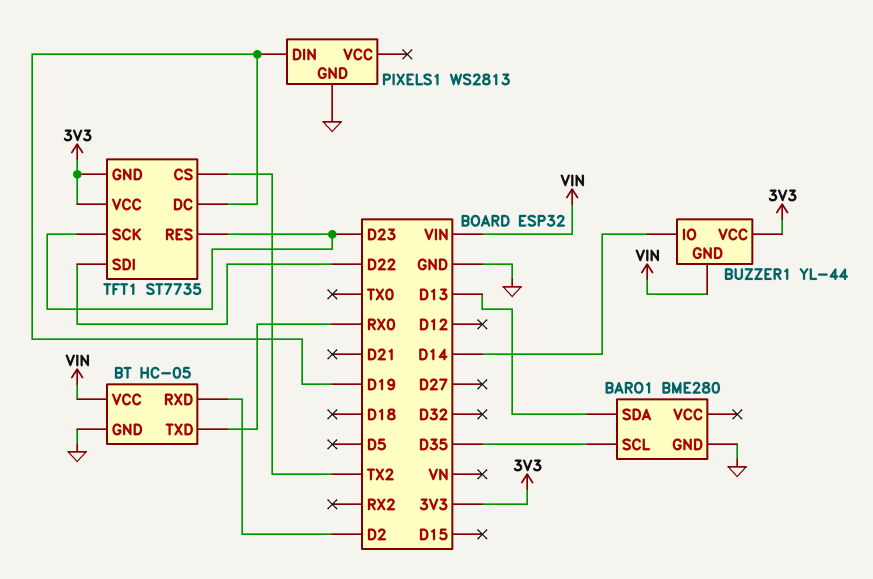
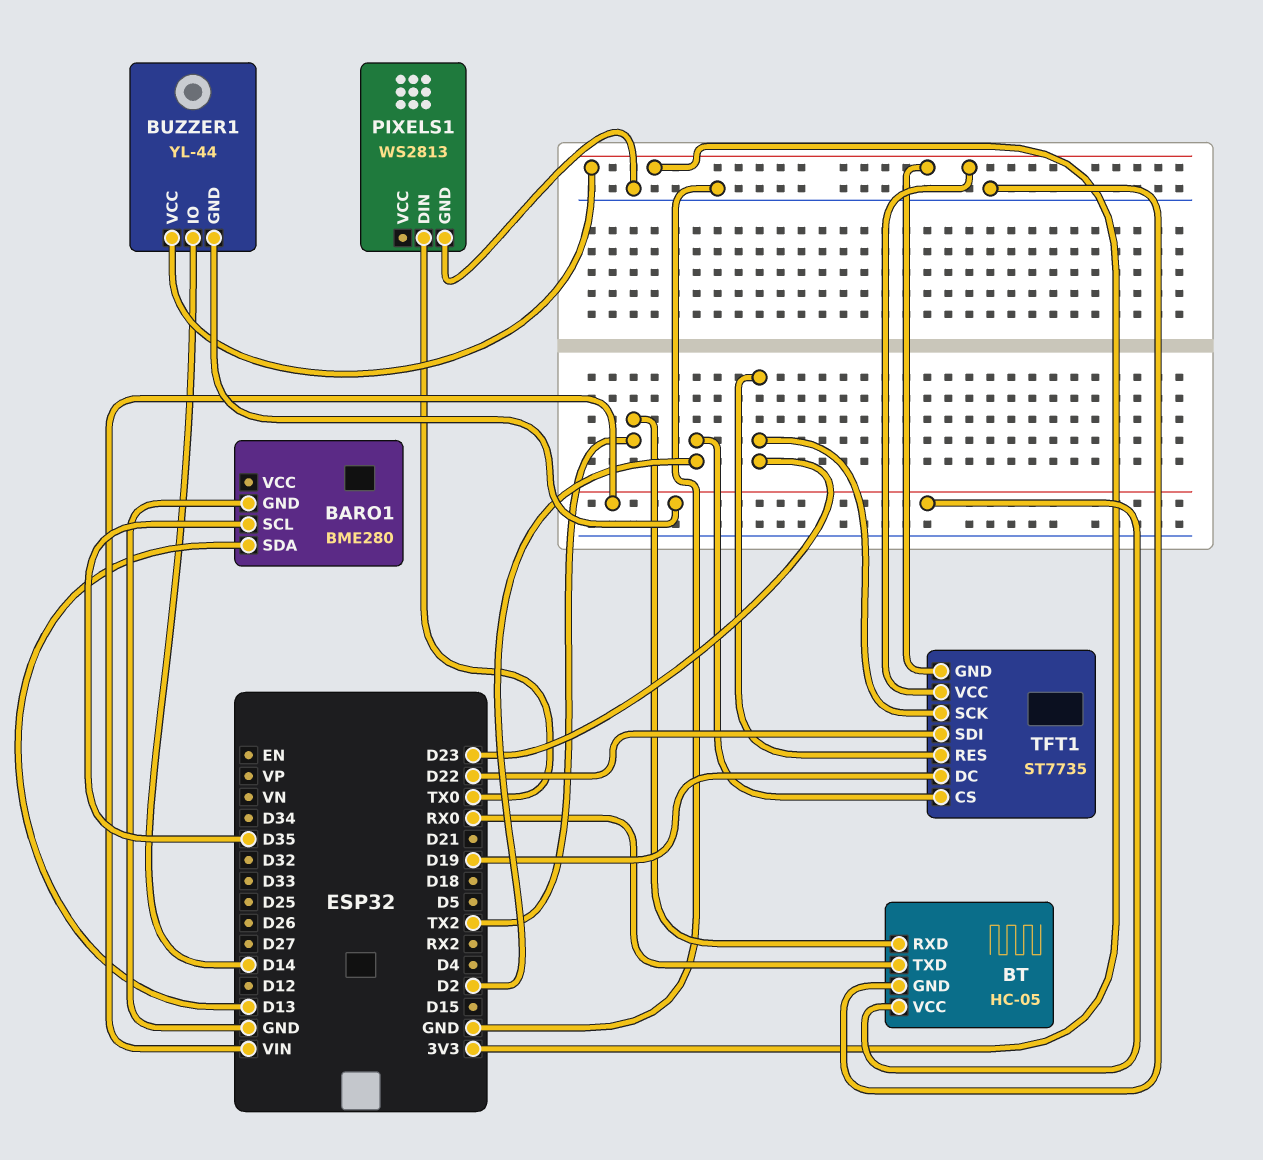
BT pin RXD: D2 -> TX2
PIXELS1 pin DIN: D19 -> TX0
TFT1 pin CS: TX2 -> D2

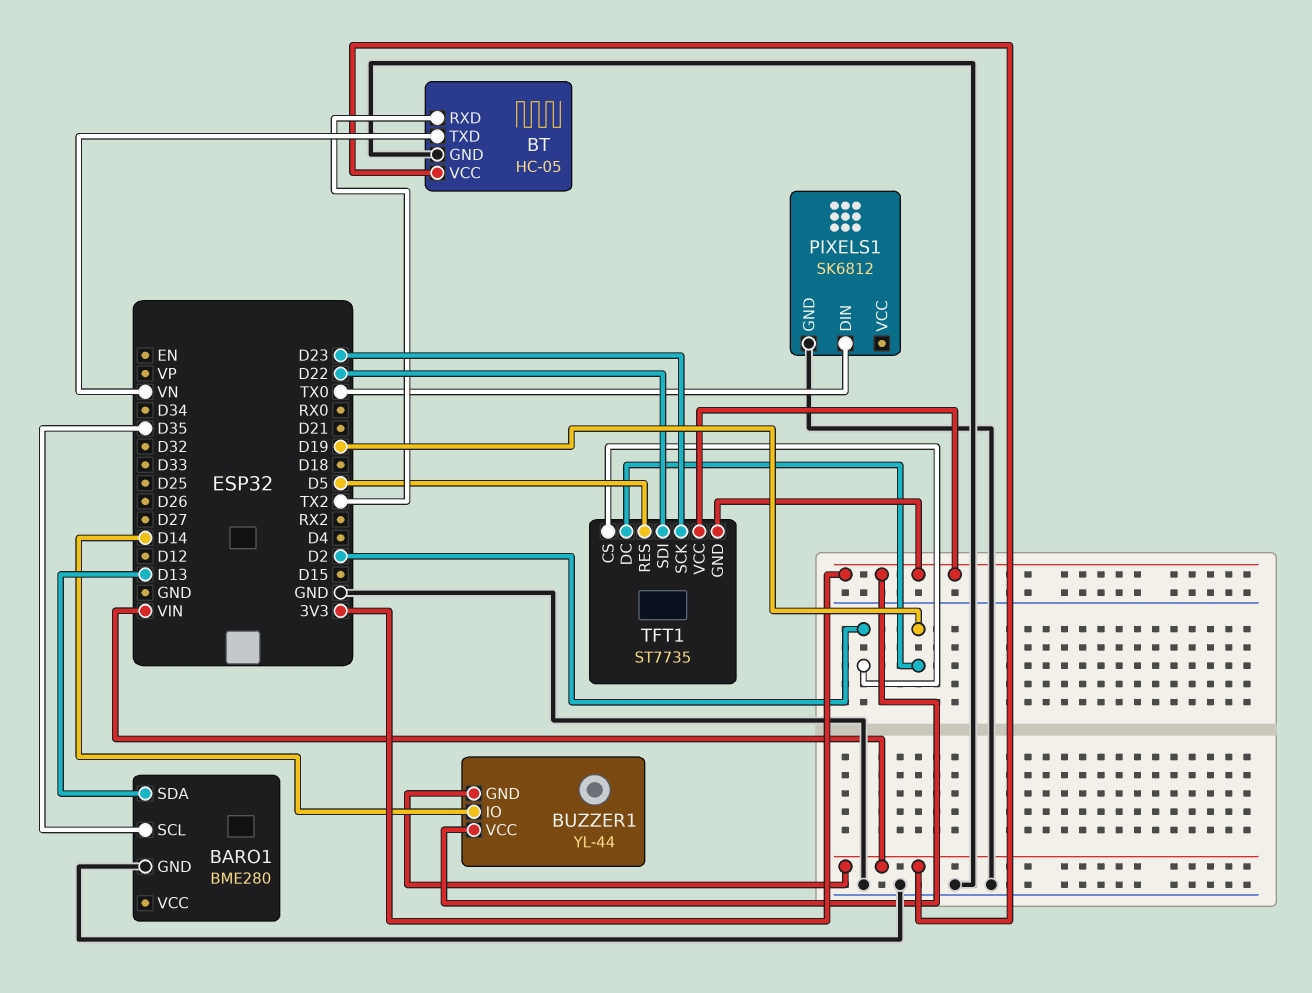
BT pin TXD: RX0 -> VN
PIXELS1: WS2813 -> SK6812
TFT1 pin RES: D23 -> D5

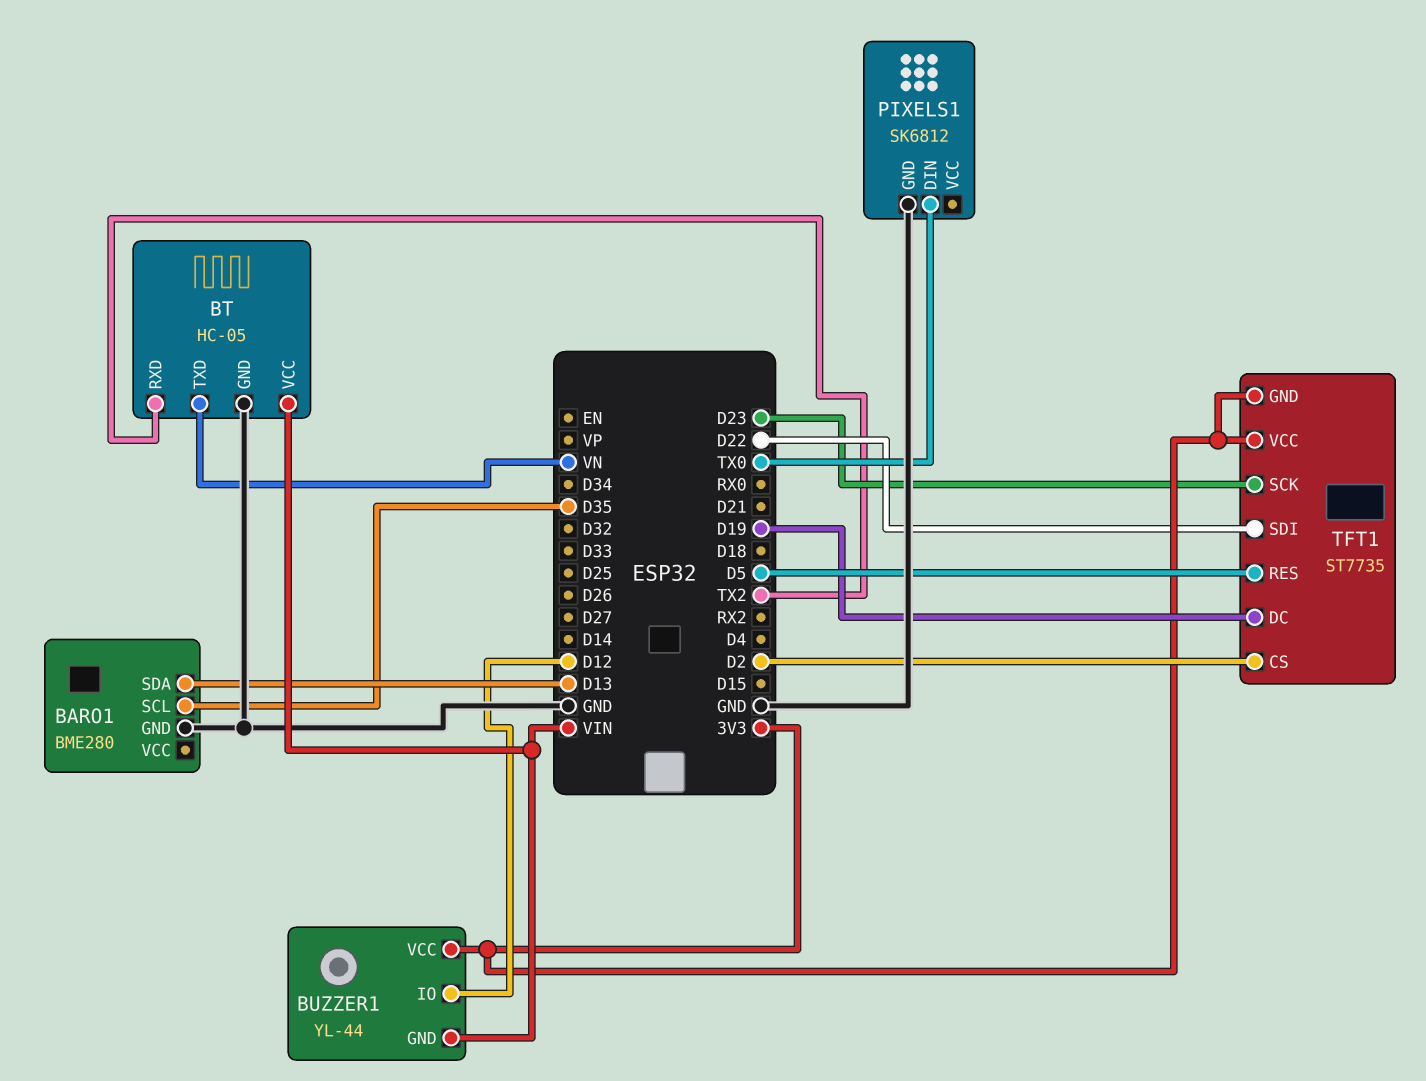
BUZZER1 pin IO: D14 -> D12

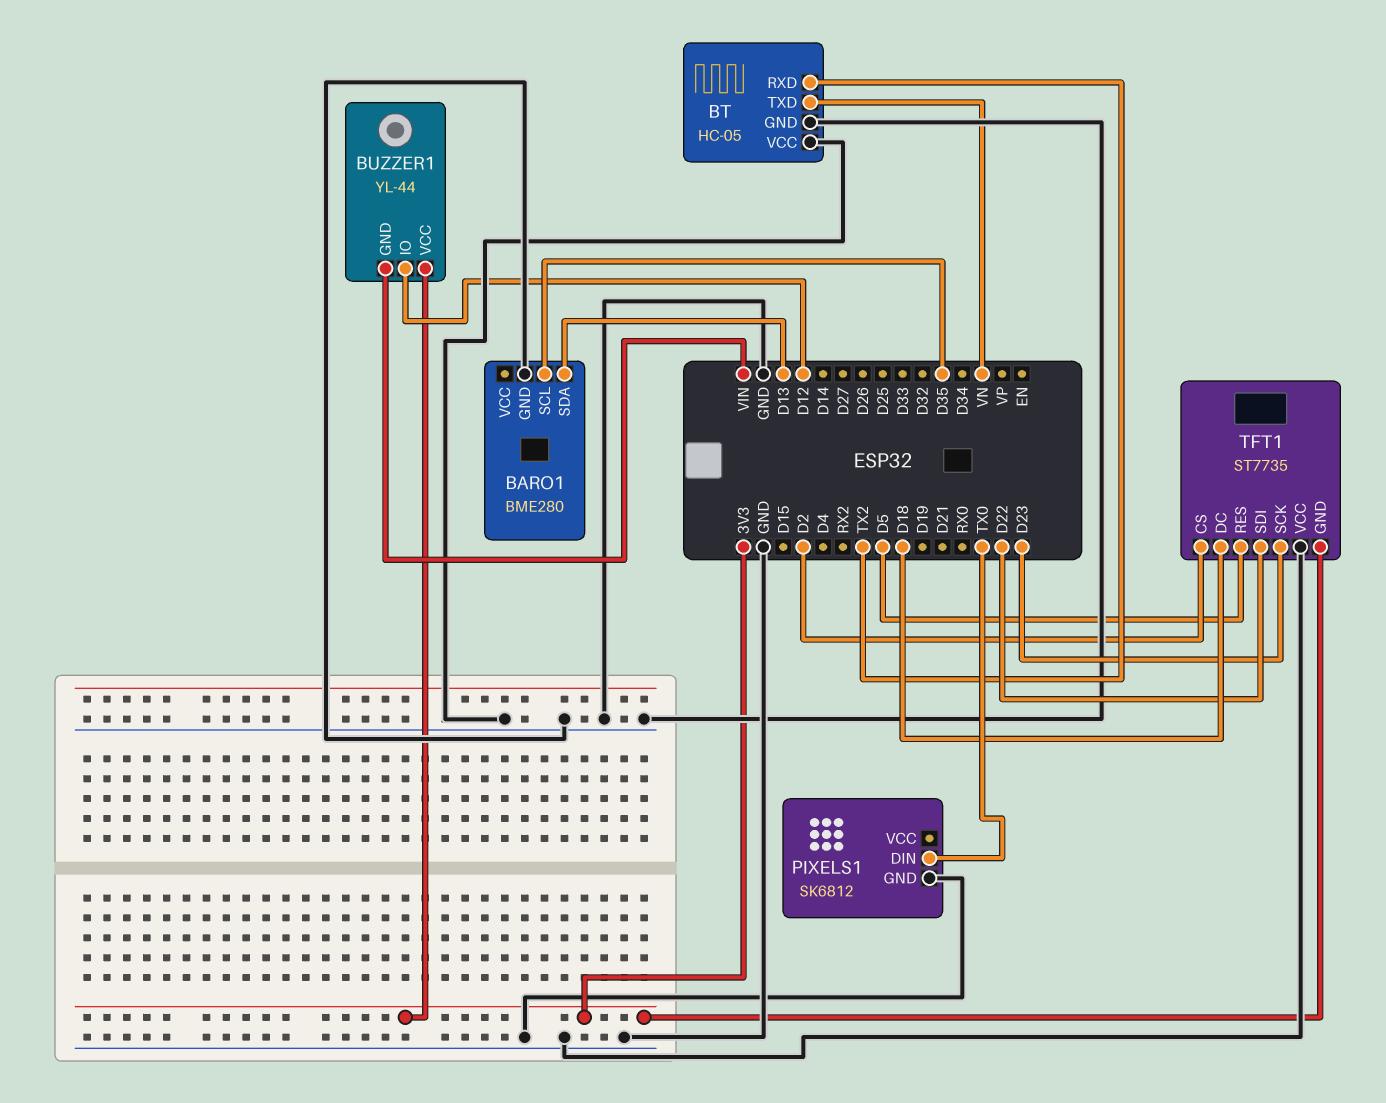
BT pin VCC: VIN -> GND
TFT1 pin DC: D19 -> D18
TFT1 pin VCC: 3V3 -> GND

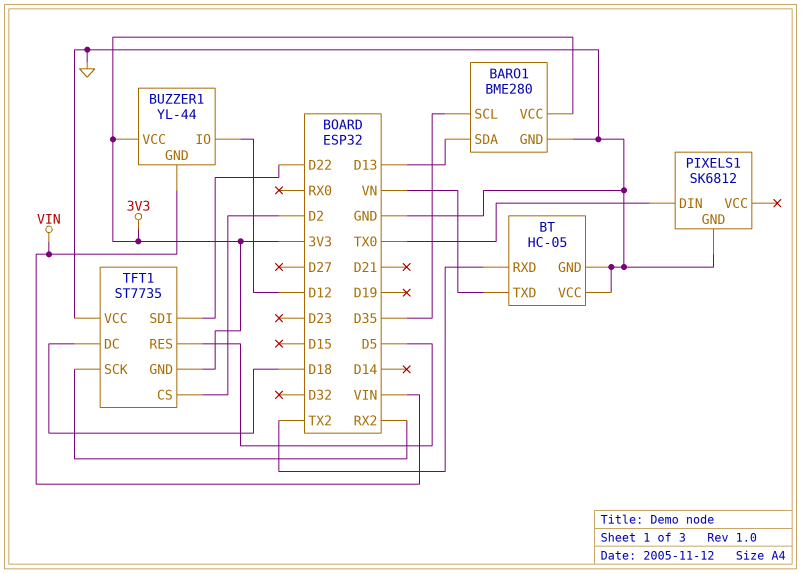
BARO1 pin VCC: none -> 3V3
TFT1 pin SCK: D23 -> RX2

